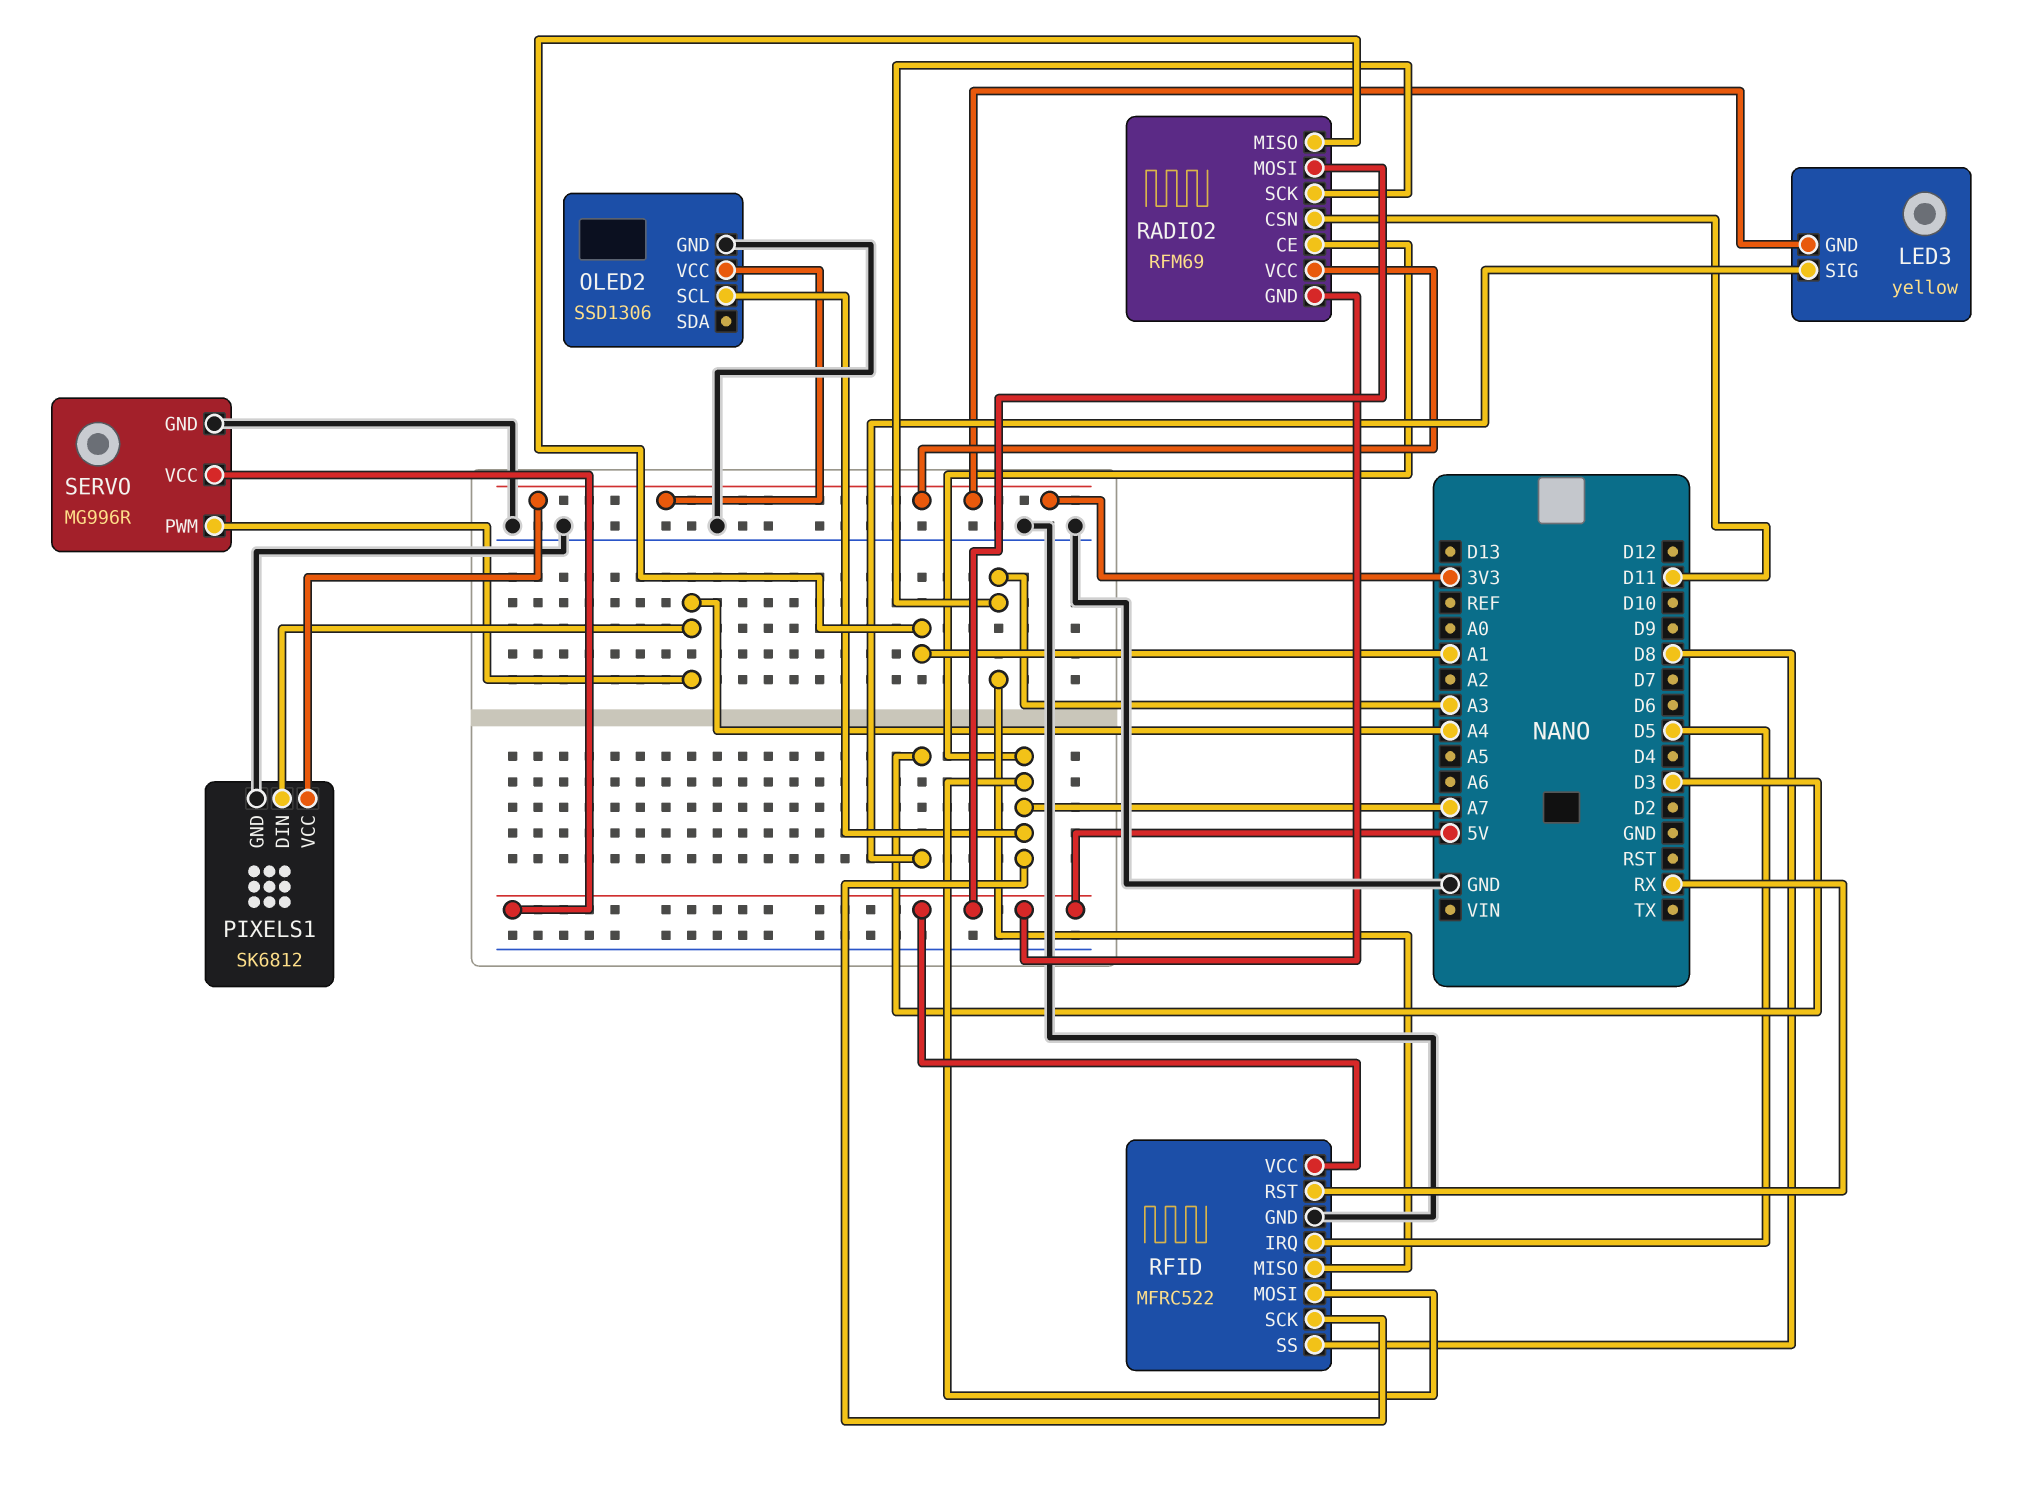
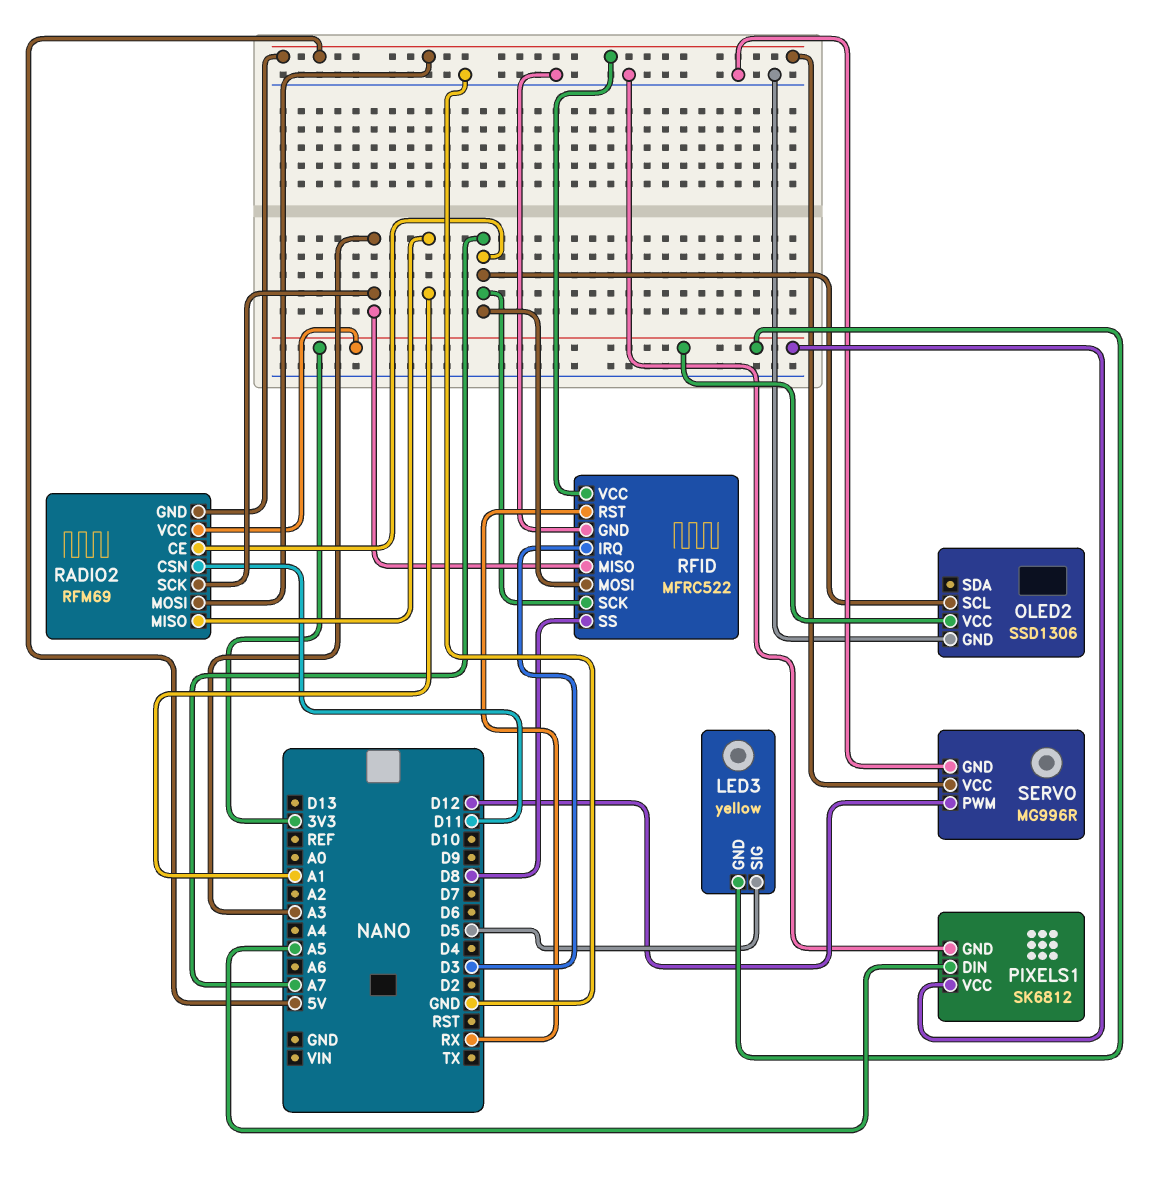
LED3 pin SIG: D3 -> D5
PIXELS1 pin DIN: A4 -> A5
RFID pin IRQ: D5 -> D3
SERVO pin PWM: A4 -> D12

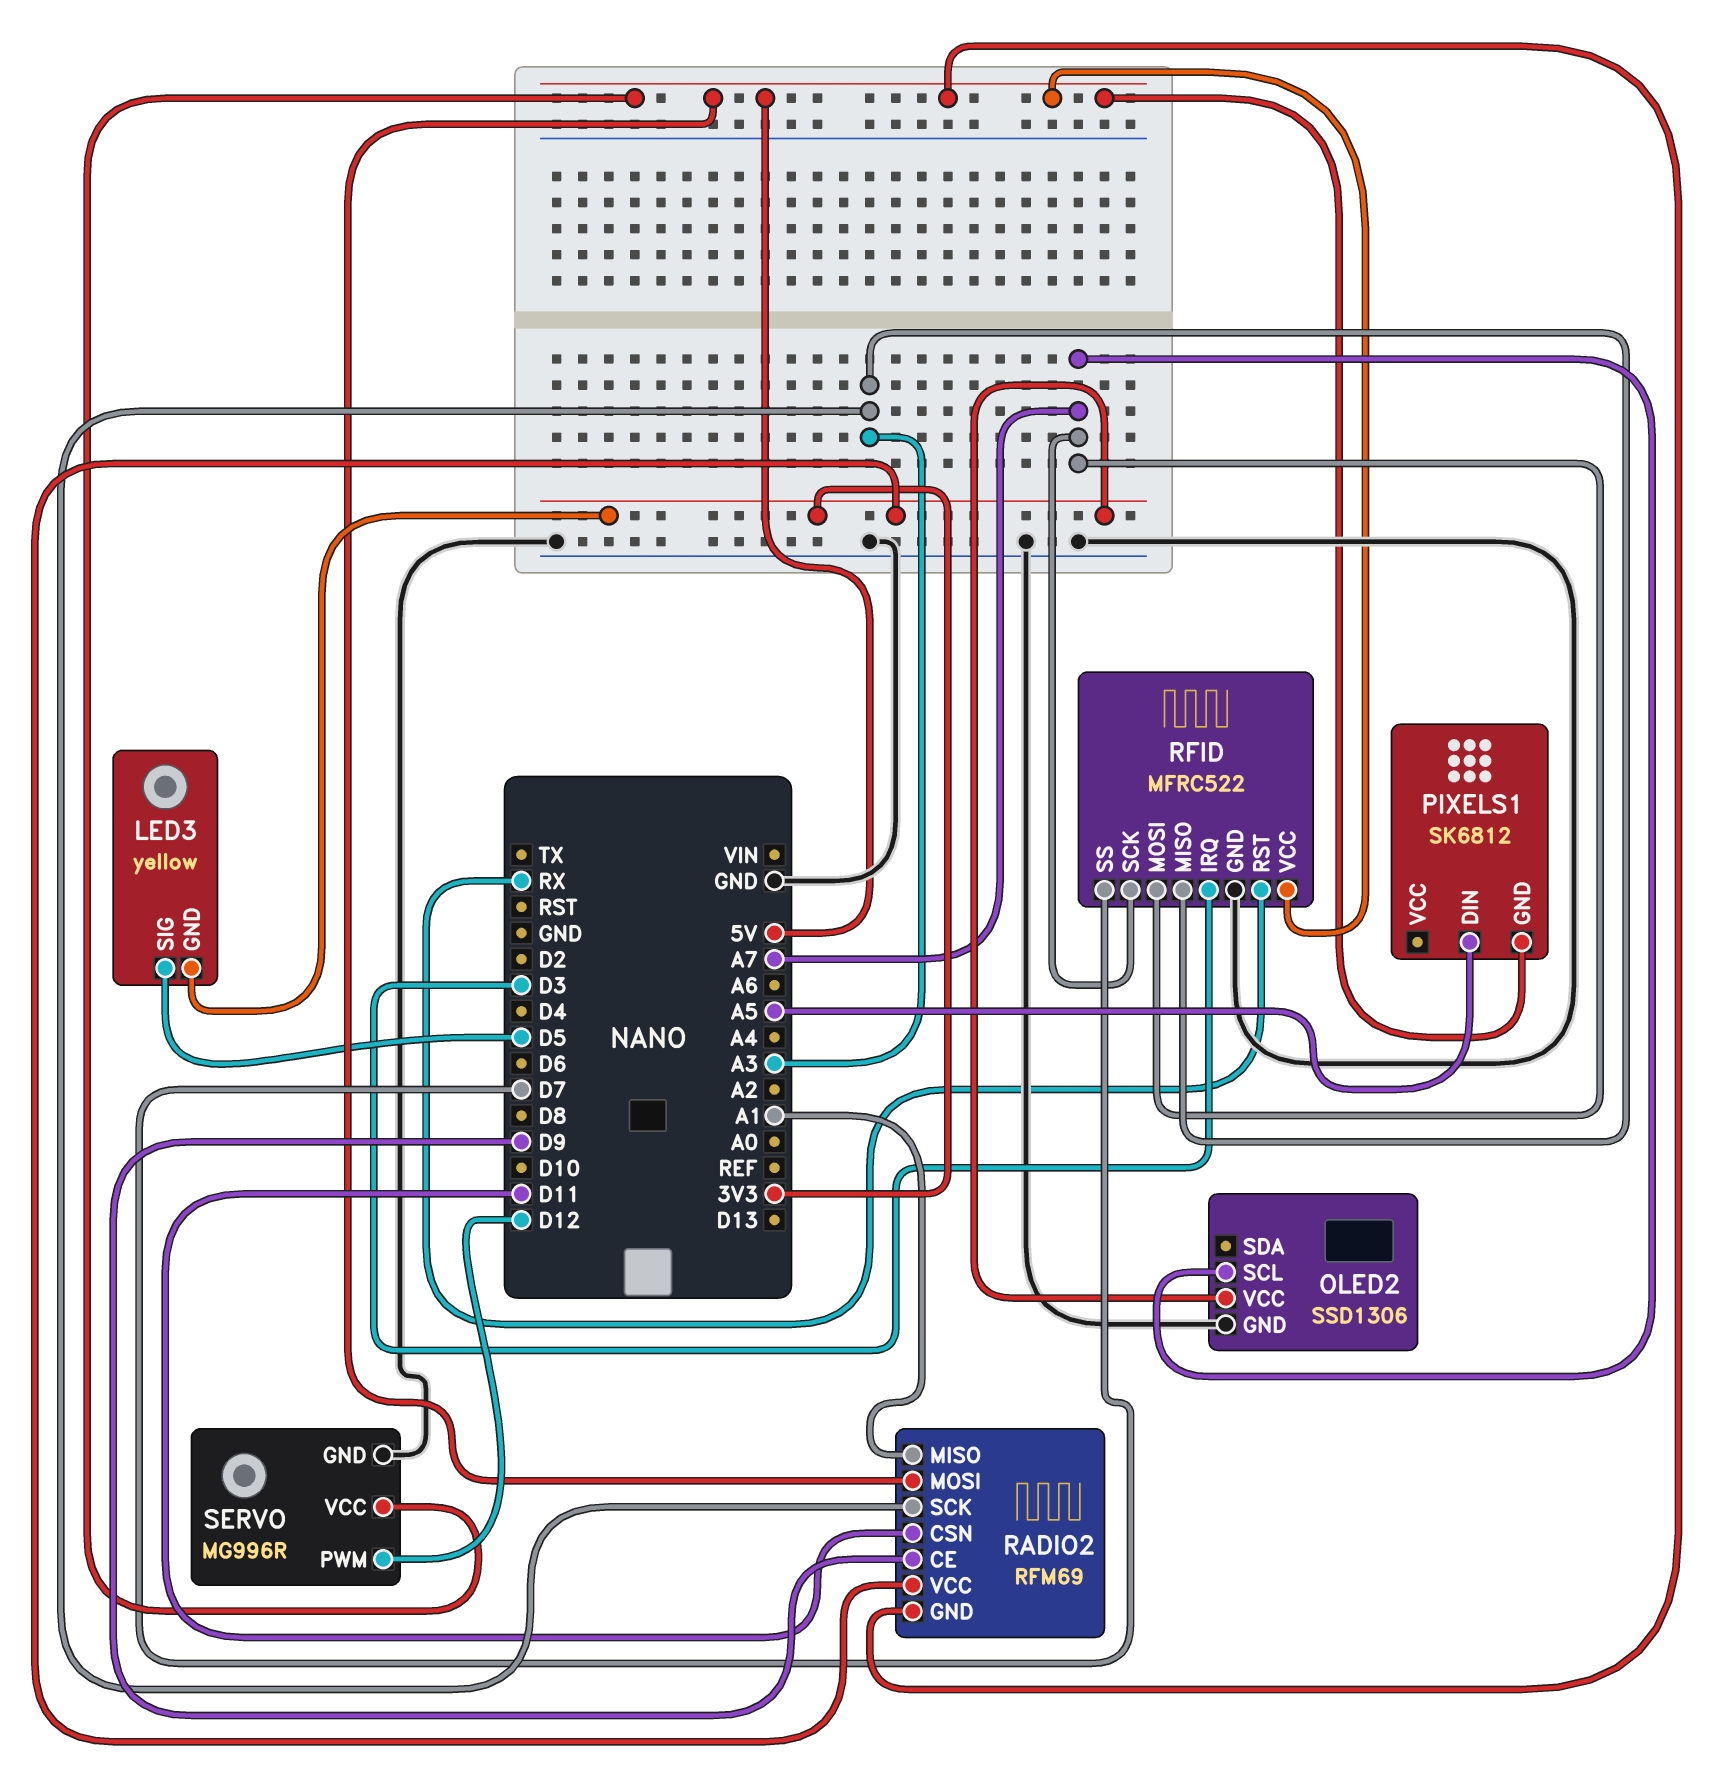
PIXELS1 pin GND: GND -> 5V
PIXELS1 pin VCC: 3V3 -> none
RADIO2 pin CE: A7 -> D9
RFID pin SS: D8 -> D7

